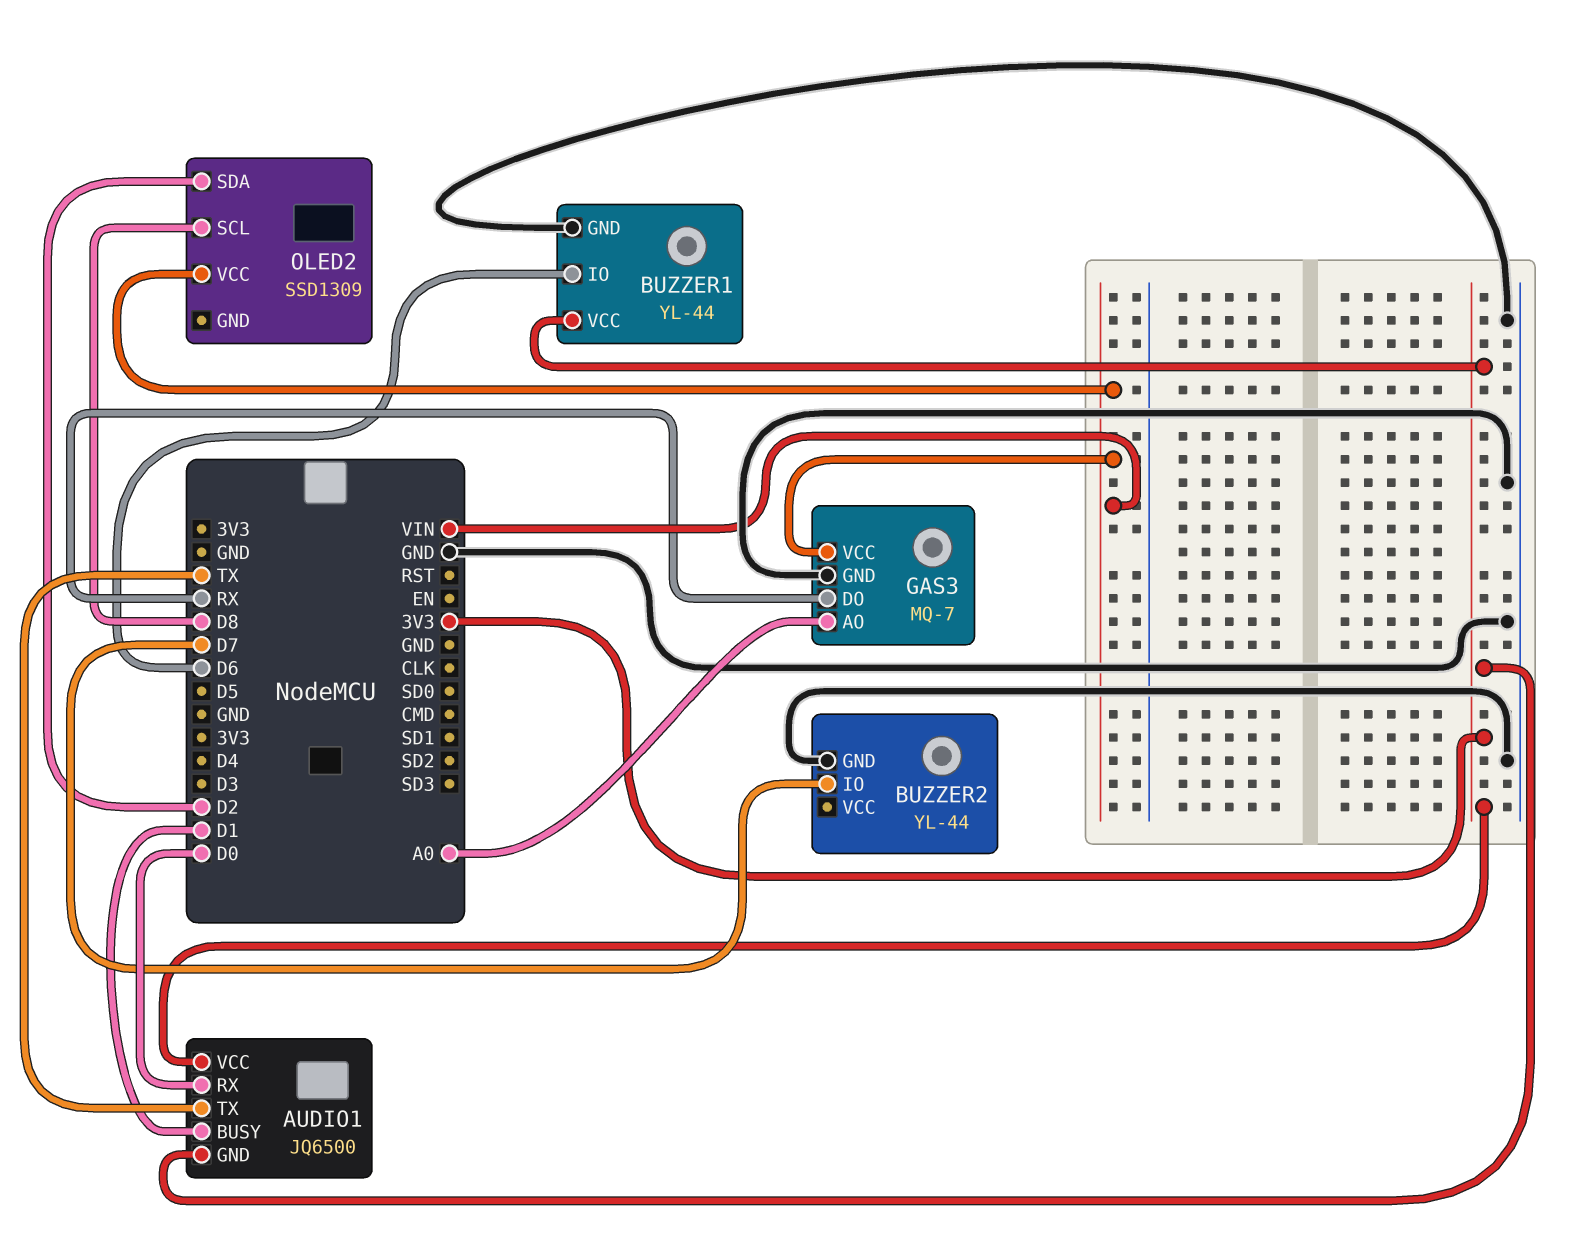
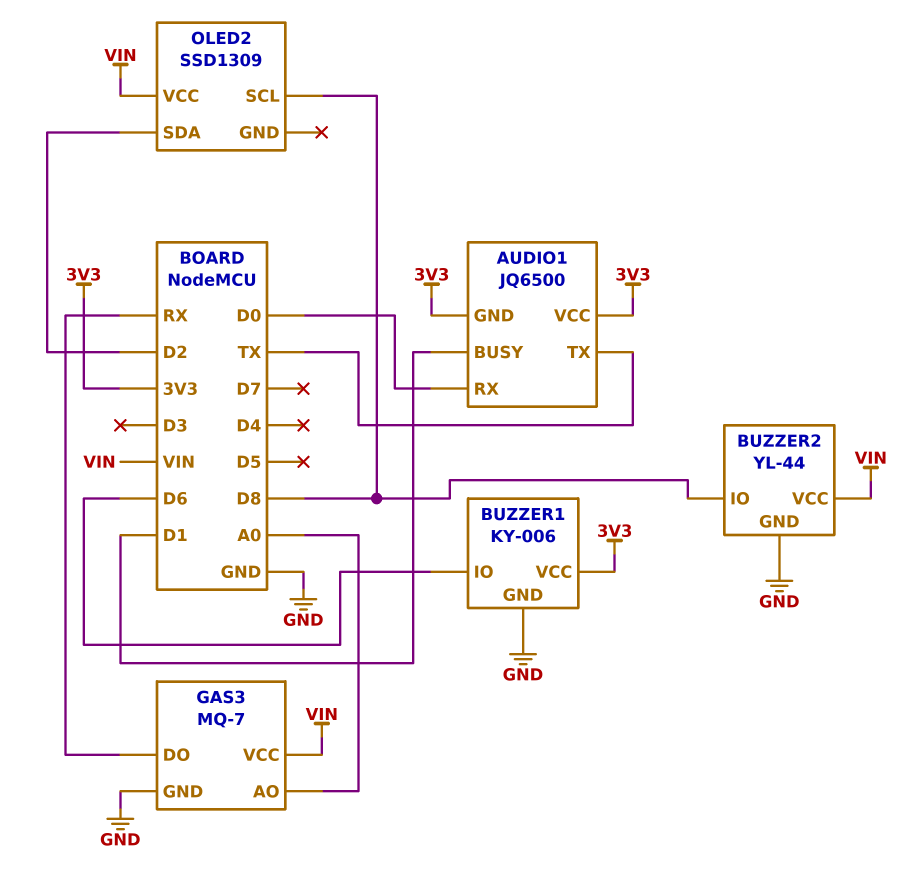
BUZZER1: YL-44 -> KY-006
BUZZER2 pin IO: D7 -> D8
BUZZER2 pin VCC: none -> VIN

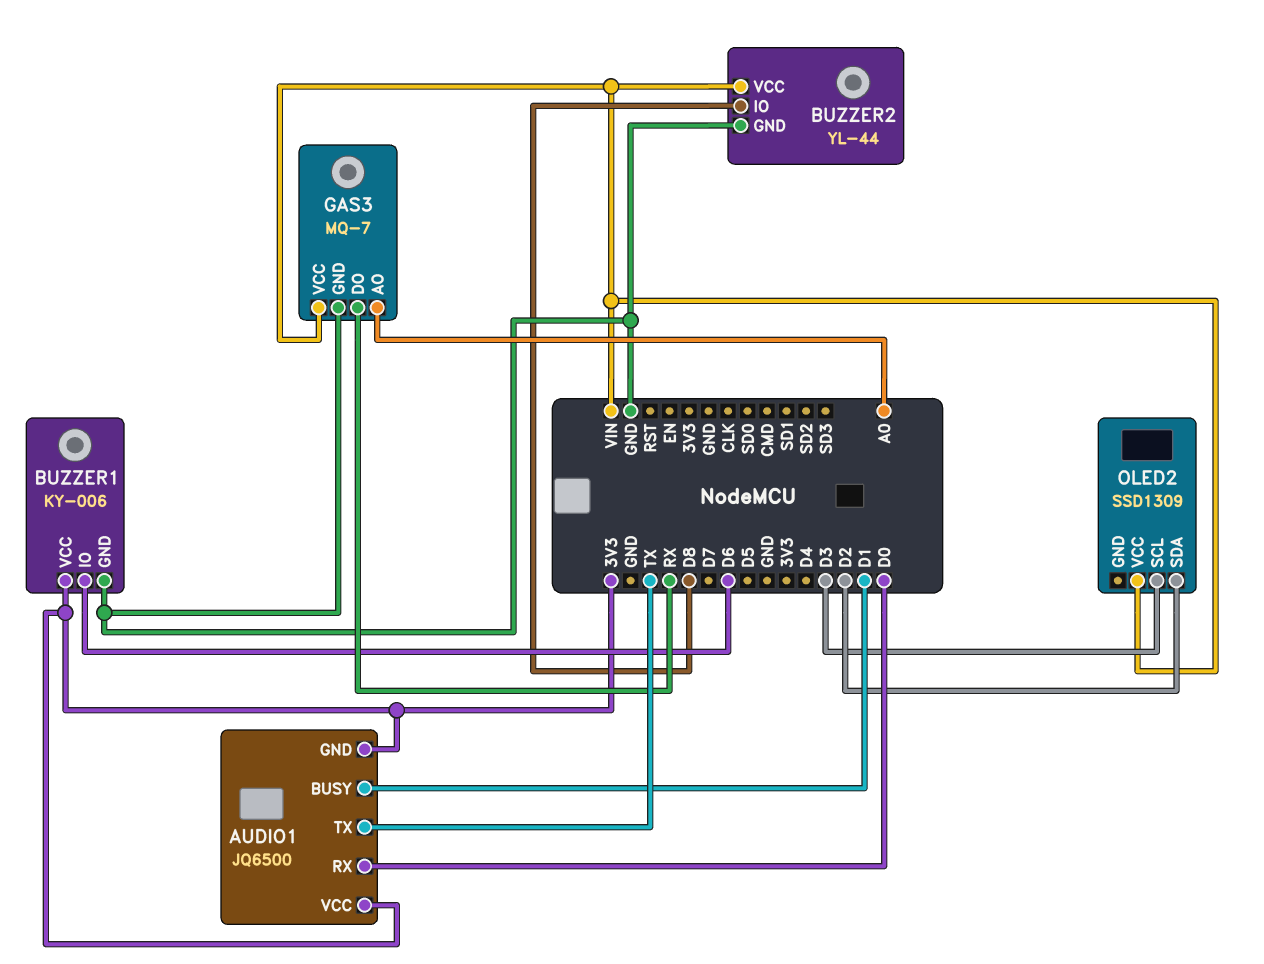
OLED2 pin SCL: D8 -> D3

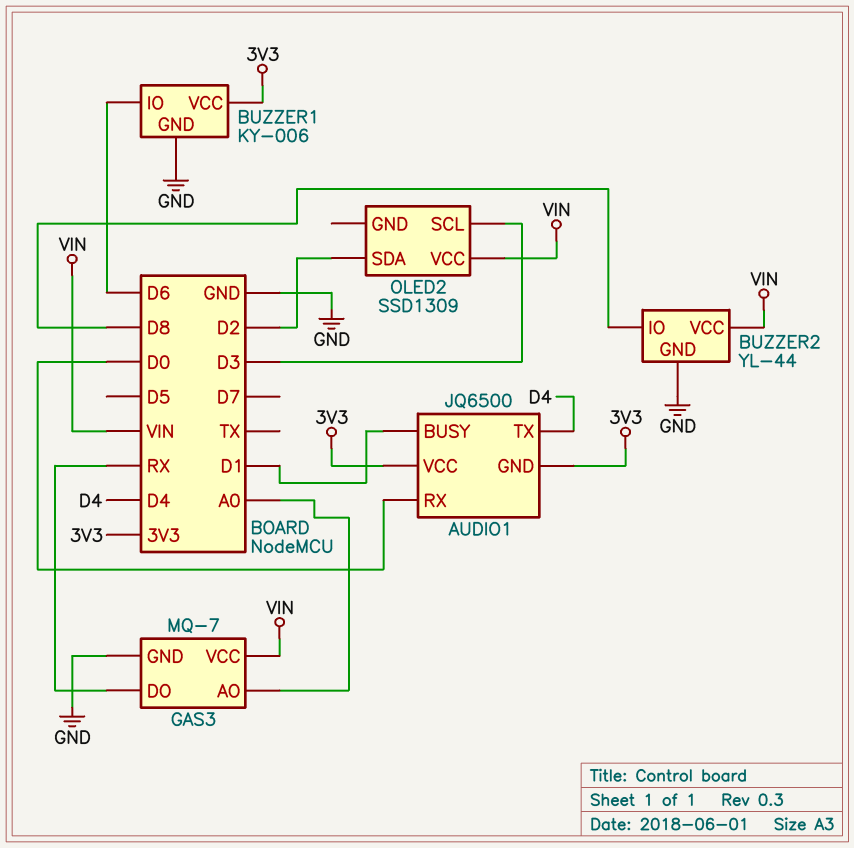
AUDIO1 pin TX: TX -> D4

